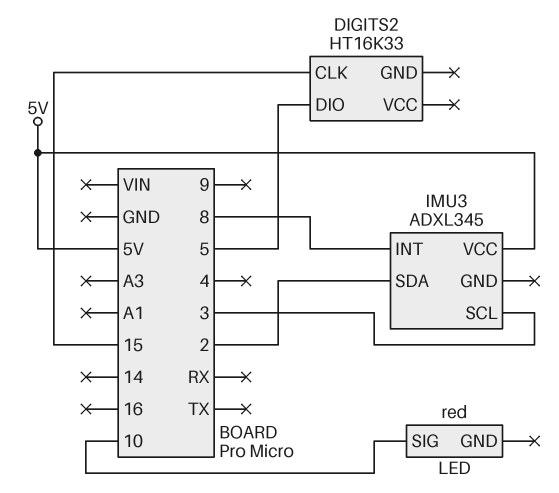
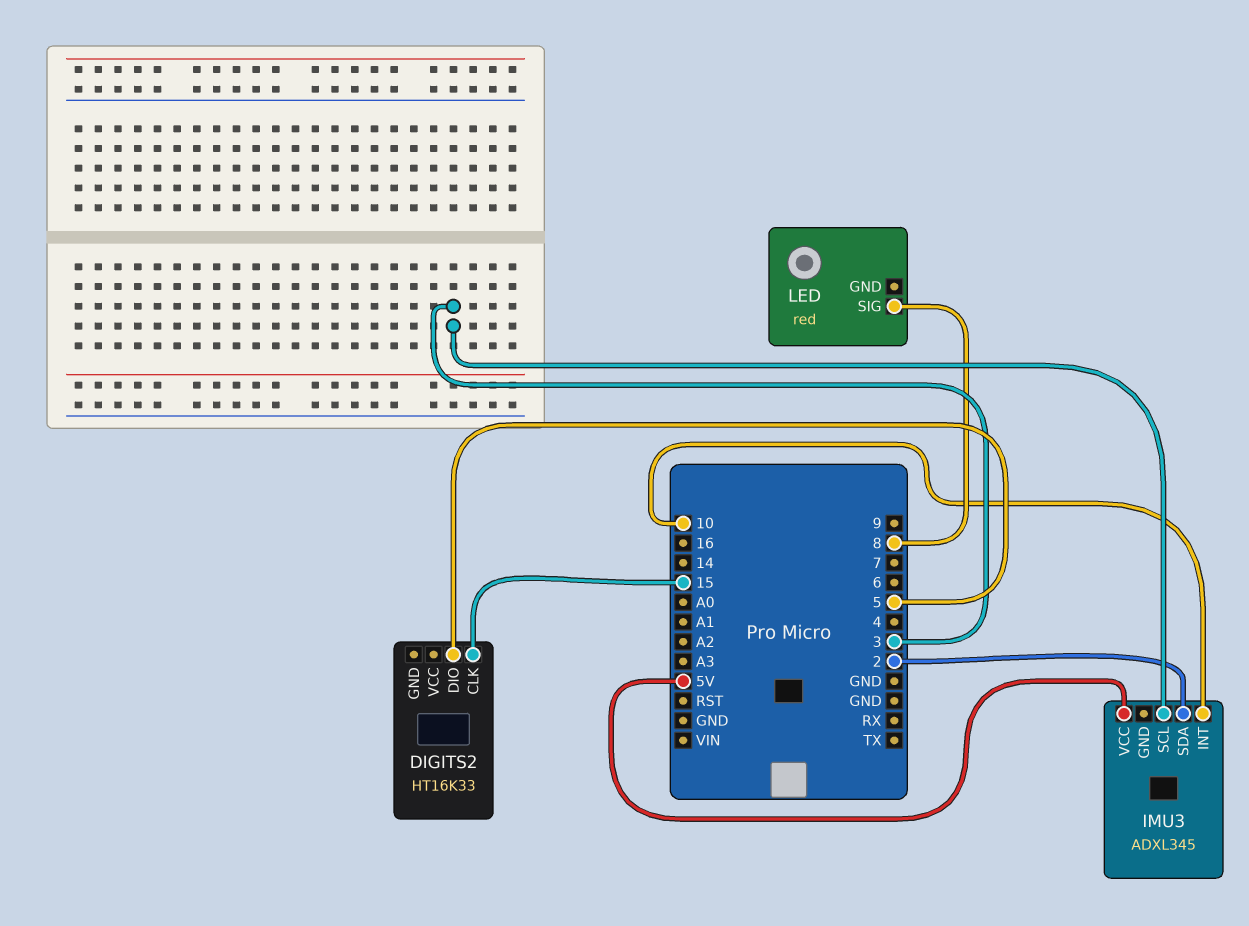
IMU3 pin INT: 8 -> 10
LED pin SIG: 10 -> 8

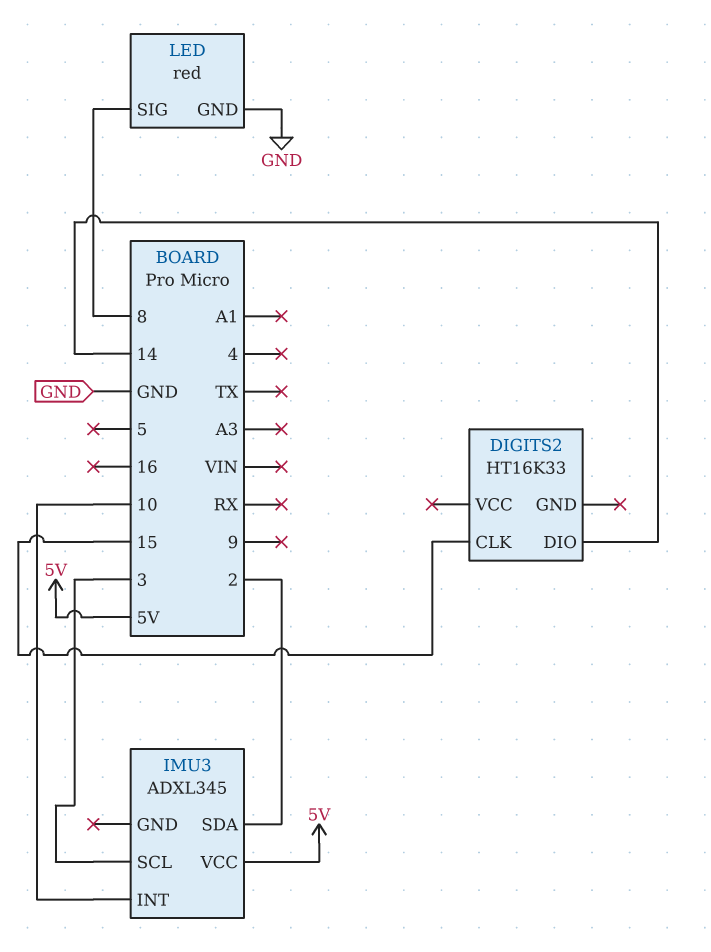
DIGITS2 pin DIO: 5 -> 14
LED pin GND: none -> GND

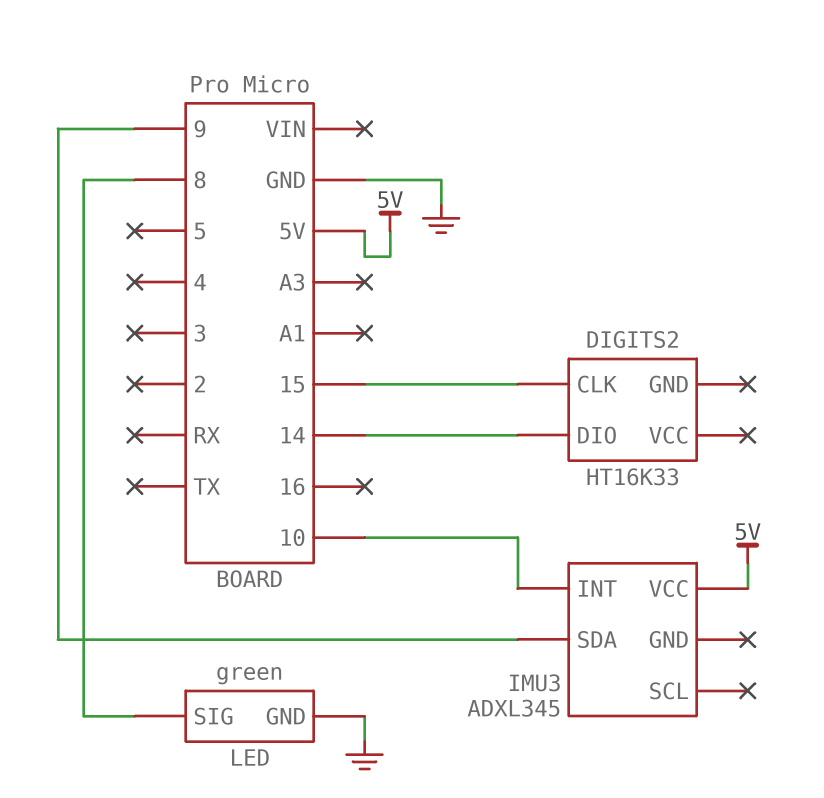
IMU3 pin SCL: 3 -> none
IMU3 pin SDA: 2 -> 9
LED: red -> green

